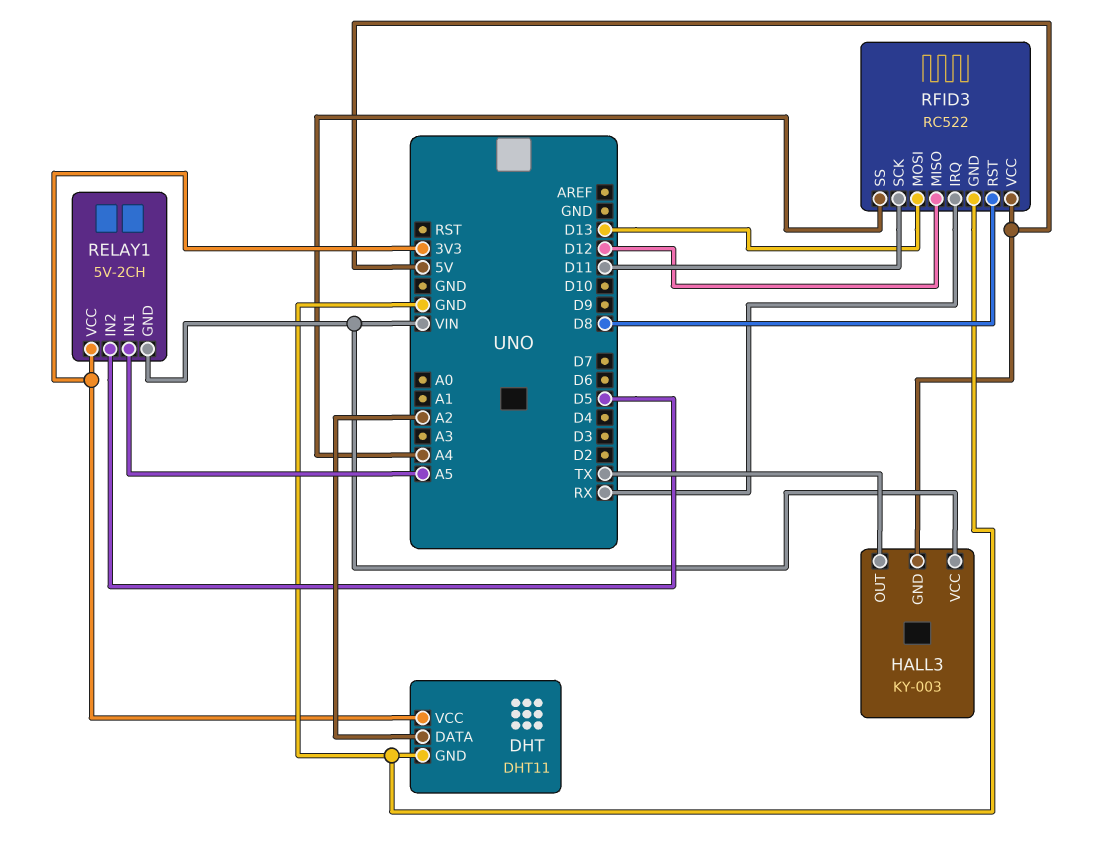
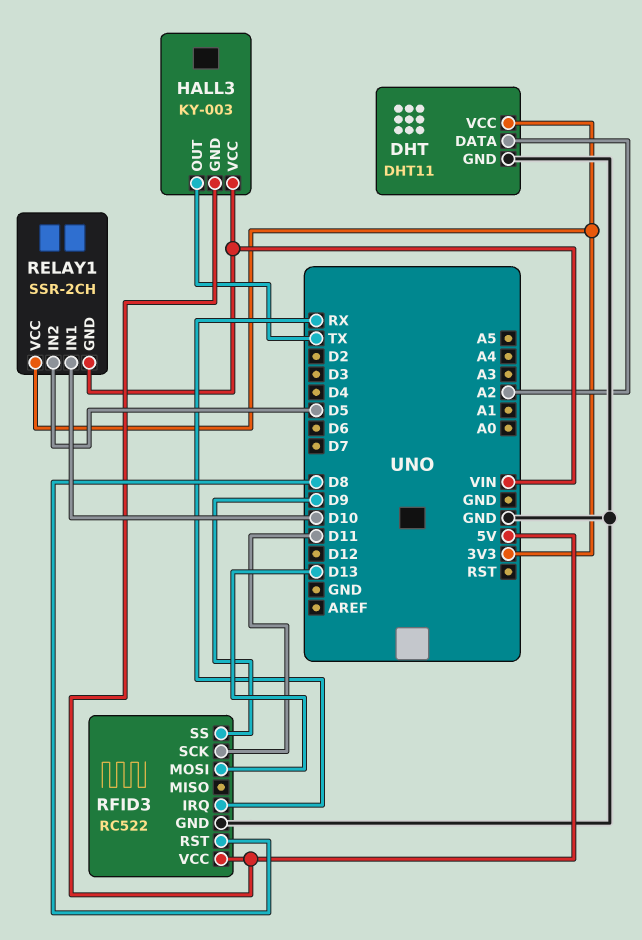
RELAY1: 5V-2CH -> SSR-2CH
RELAY1 pin IN1: A5 -> D10
RFID3 pin MISO: D12 -> none
RFID3 pin SS: A4 -> D9

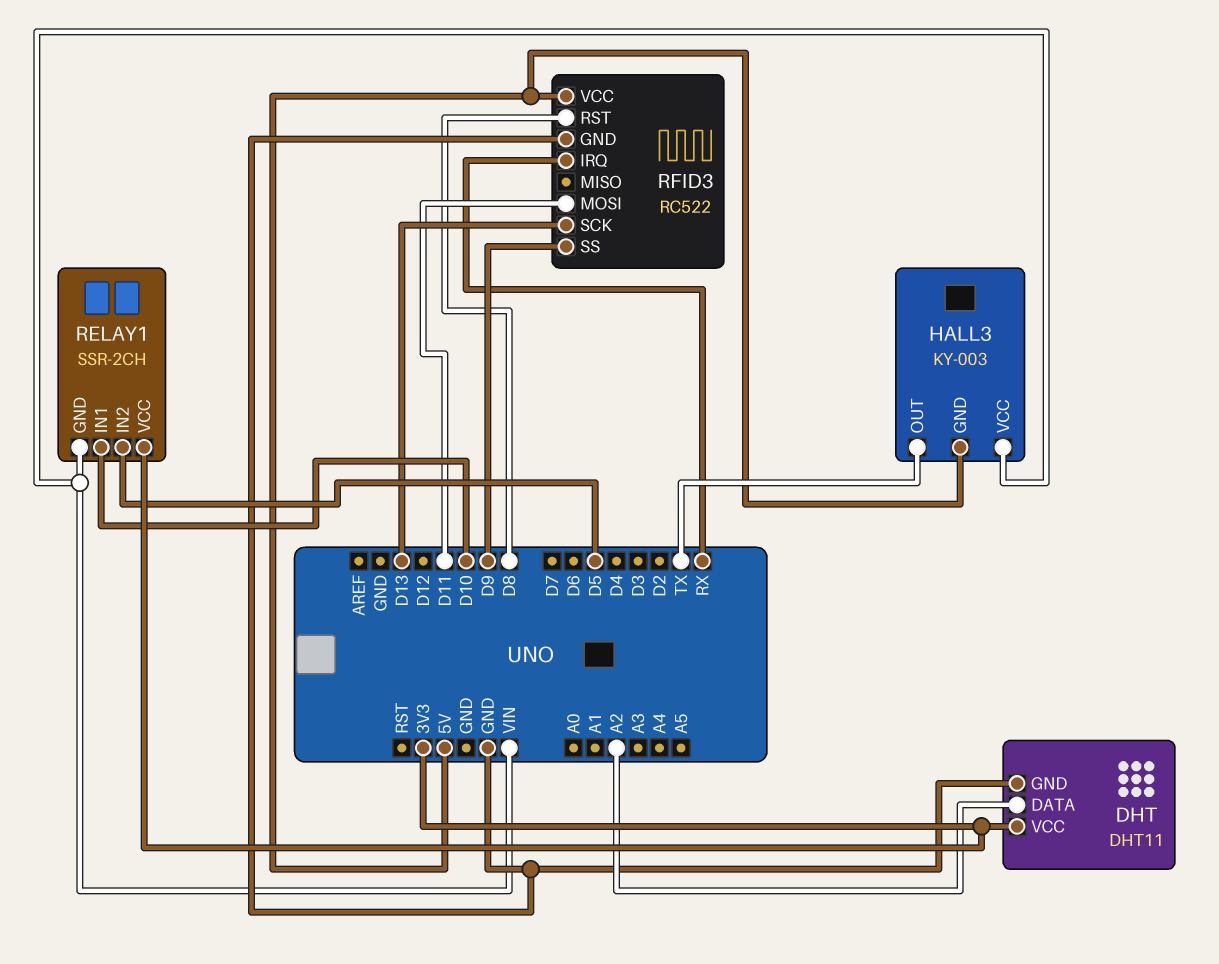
RFID3 pin MOSI: D13 -> D11
RFID3 pin SCK: D11 -> D13

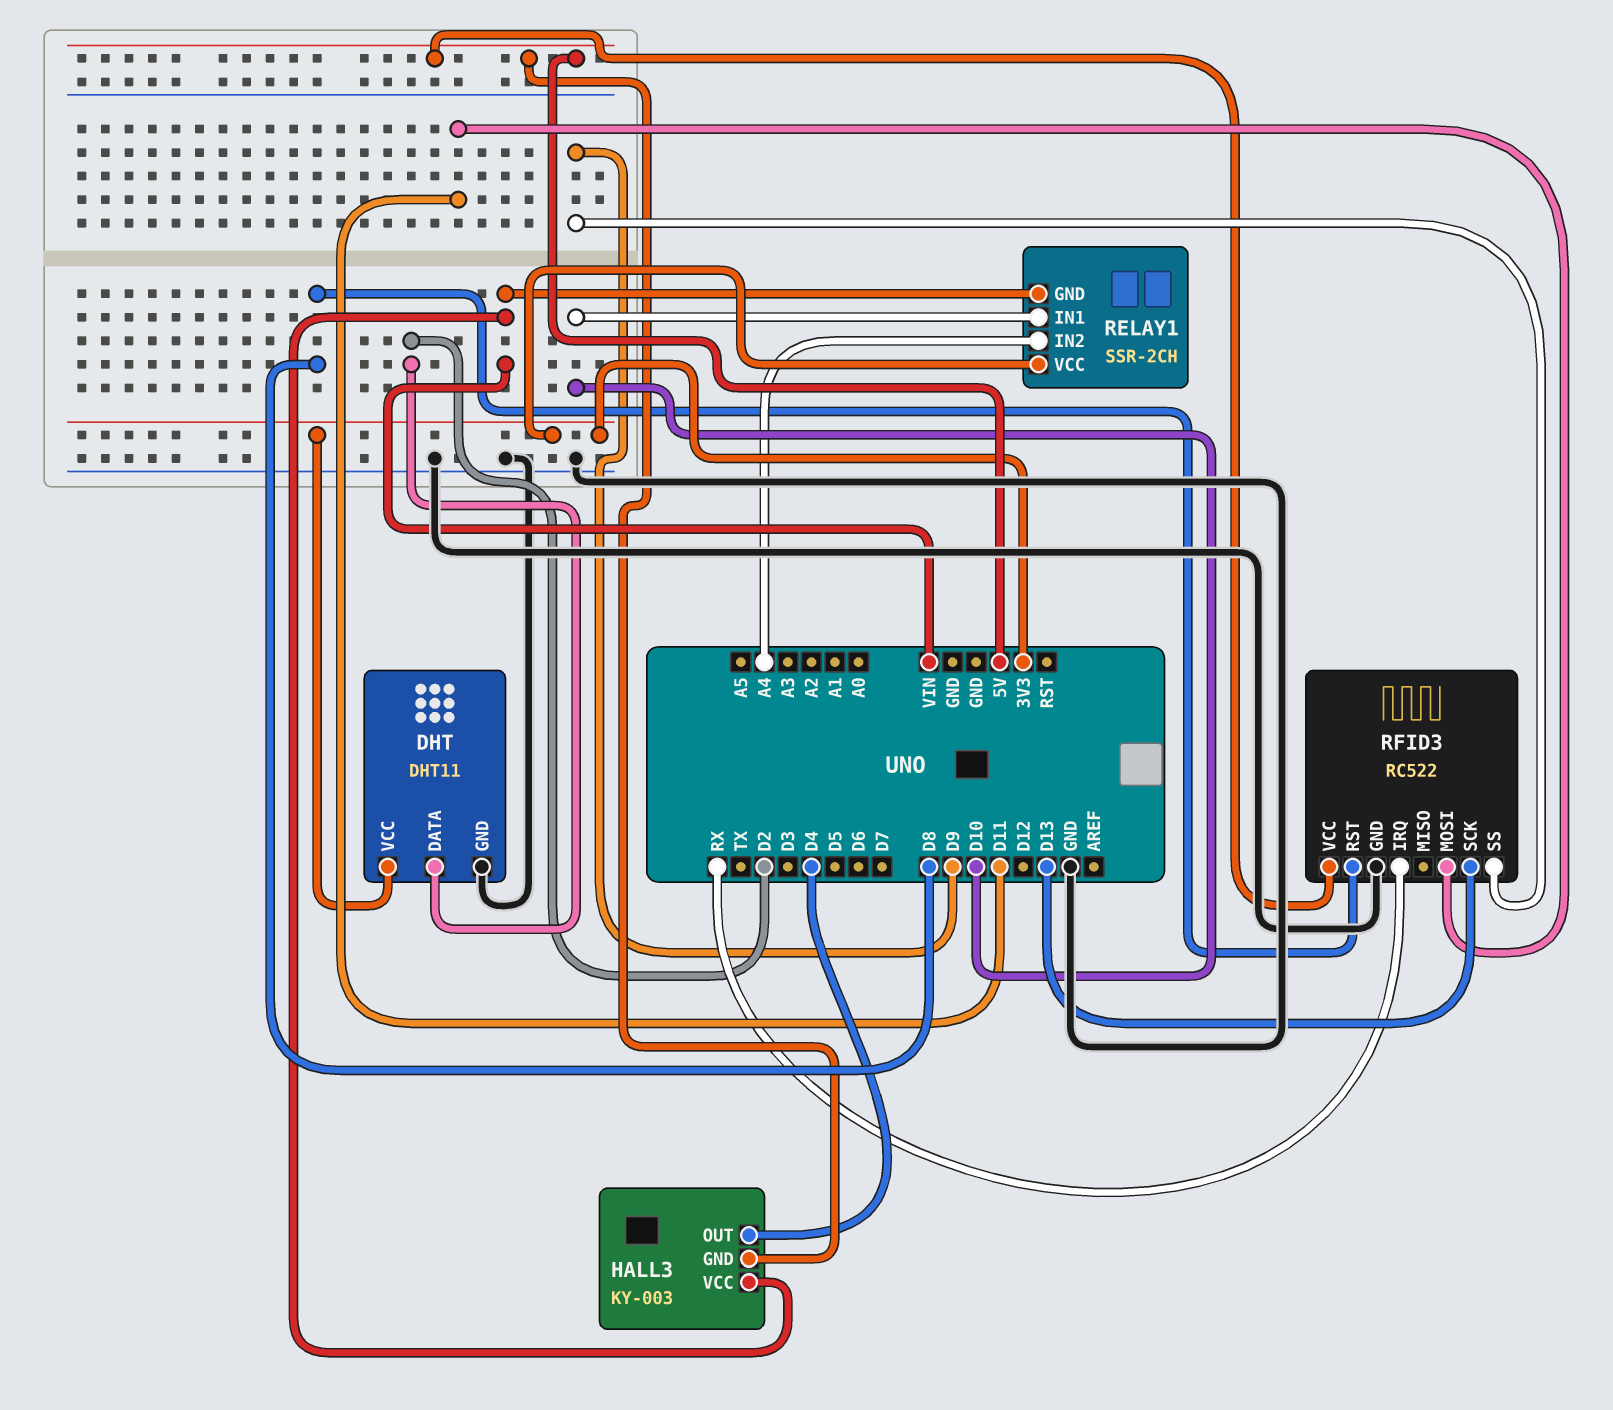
DHT pin DATA: A2 -> D2
HALL3 pin OUT: TX -> D4
RELAY1 pin IN2: D5 -> A4

